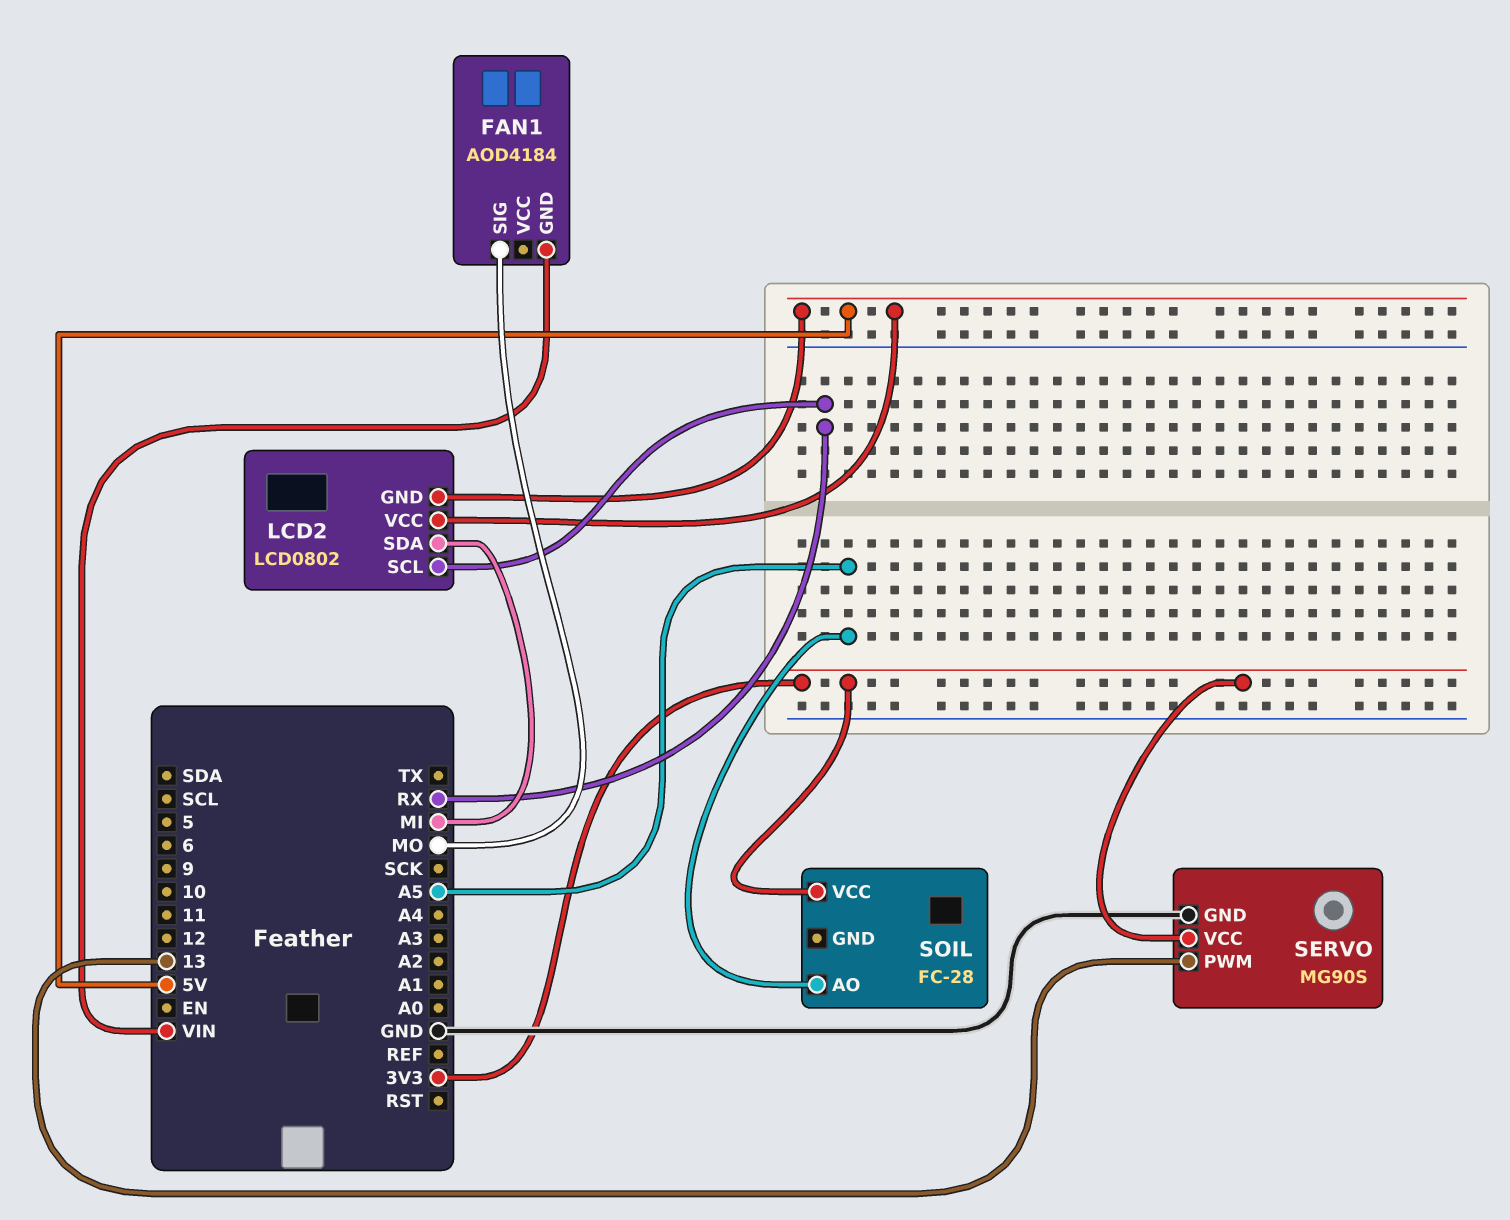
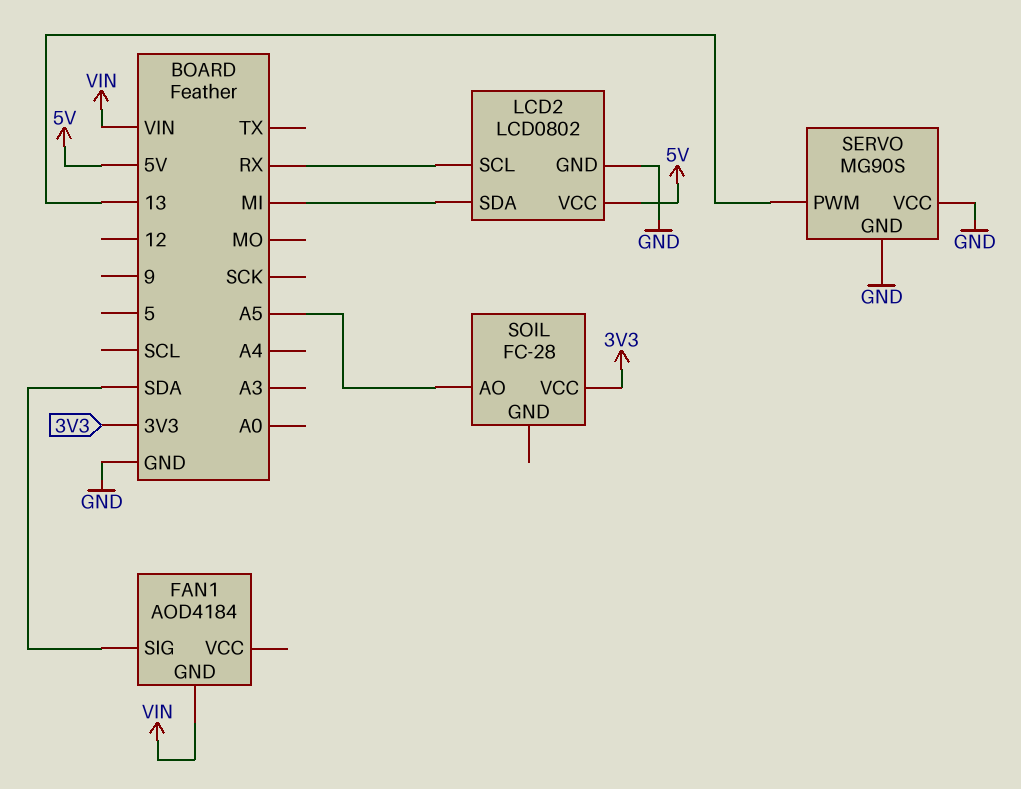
FAN1 pin SIG: MO -> SDA
LCD2 pin GND: 5V -> GND
SERVO pin VCC: 3V3 -> GND

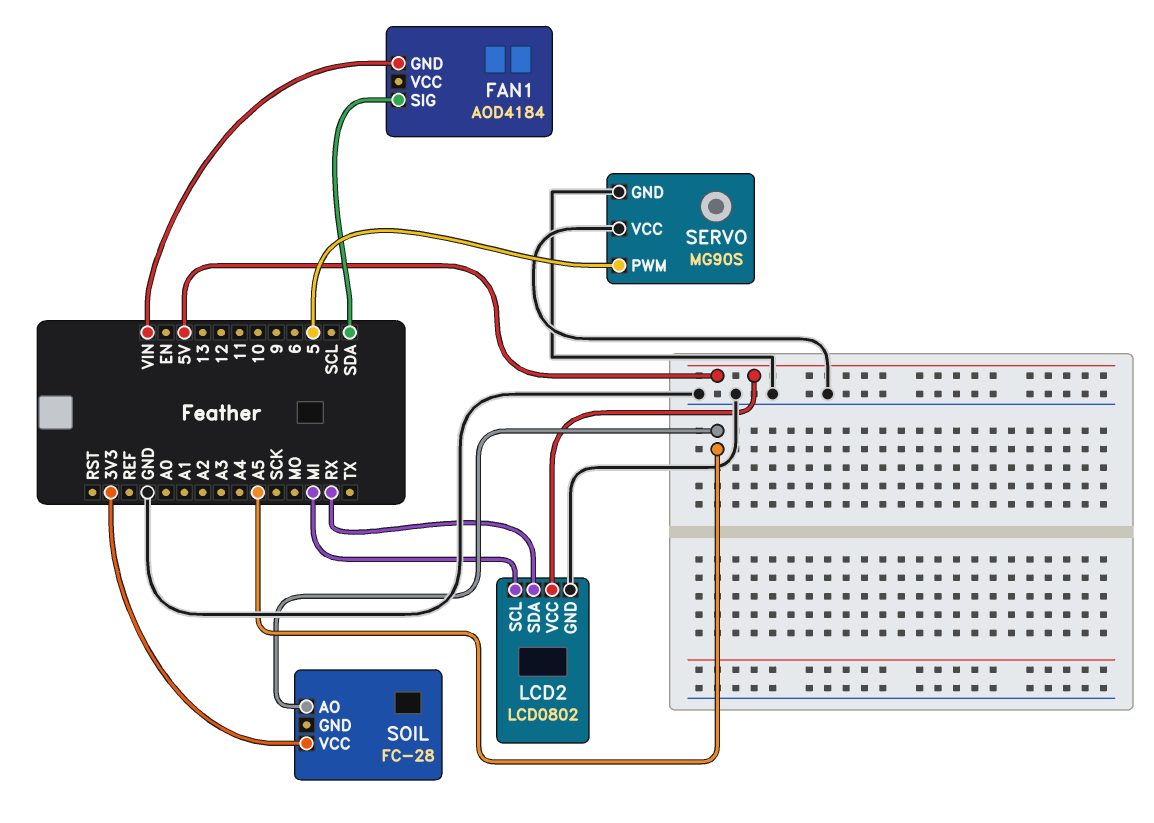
LCD2 pin SCL: RX -> MI
LCD2 pin SDA: MI -> RX
SERVO pin PWM: 13 -> 5

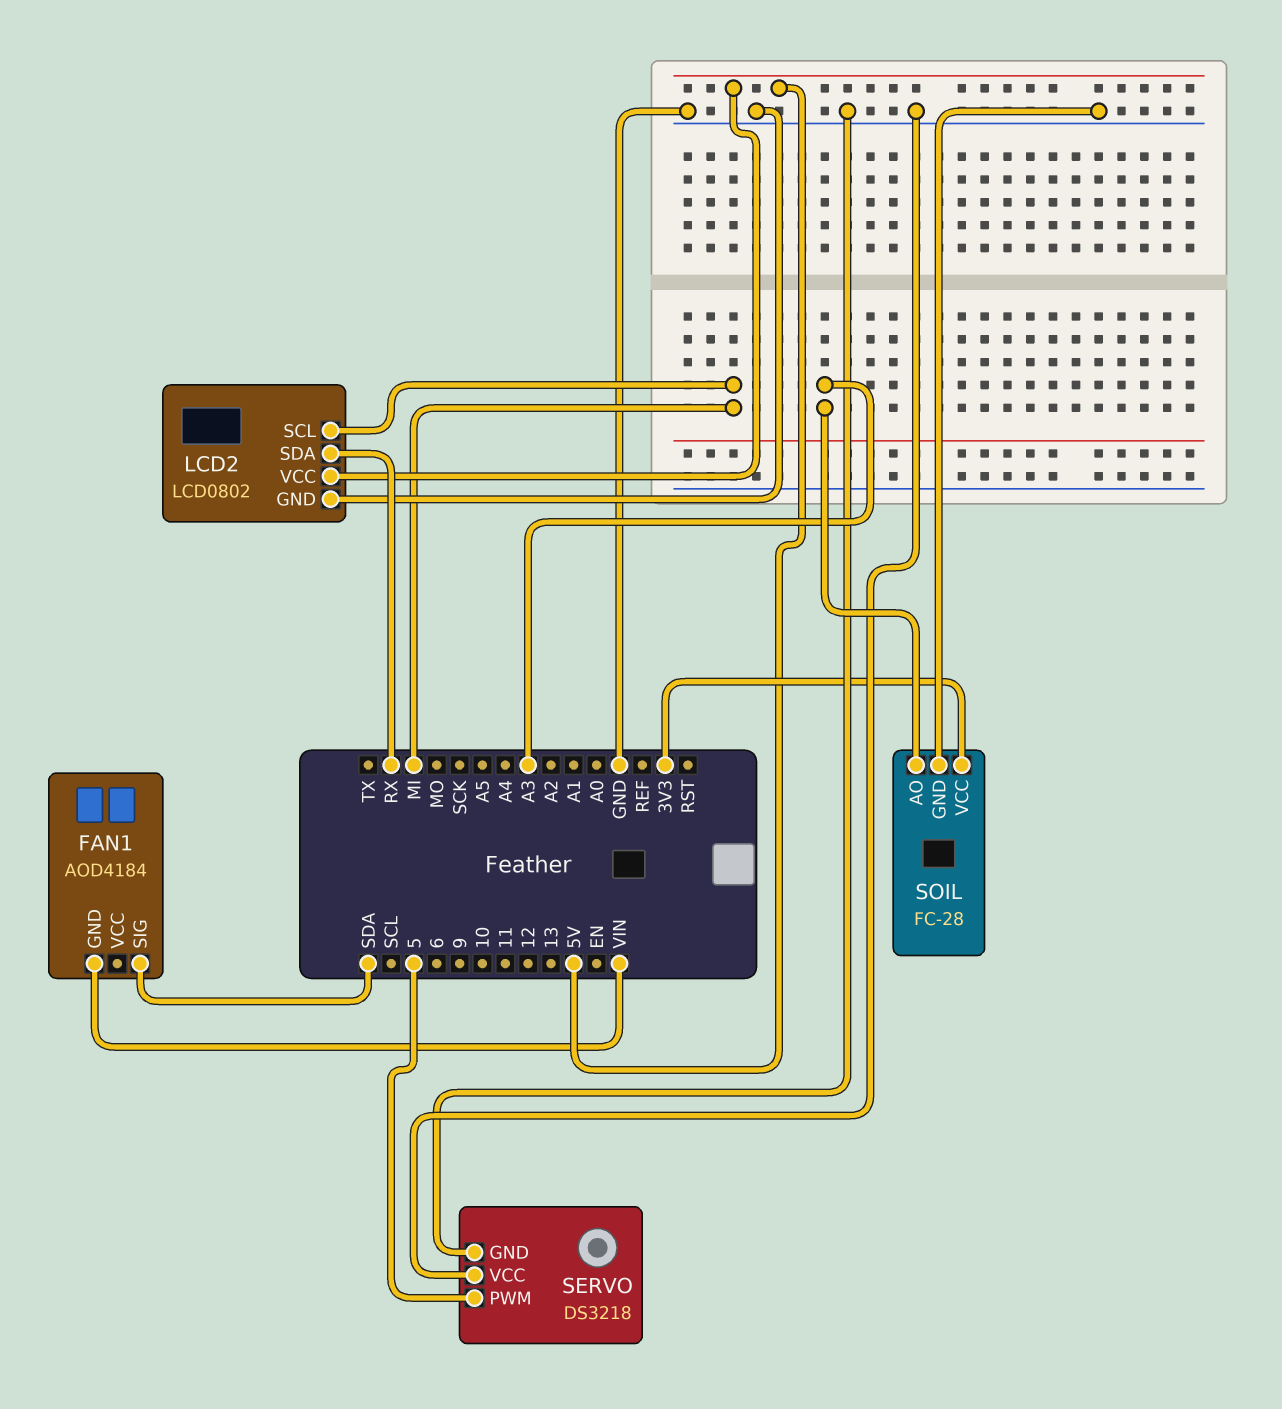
SERVO: MG90S -> DS3218
SOIL pin AO: A5 -> A3
SOIL pin GND: none -> GND

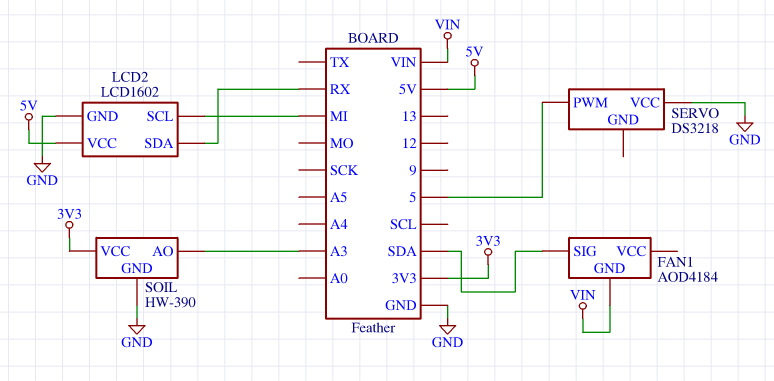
LCD2: LCD0802 -> LCD1602
SERVO pin GND: GND -> none
SOIL: FC-28 -> HW-390

